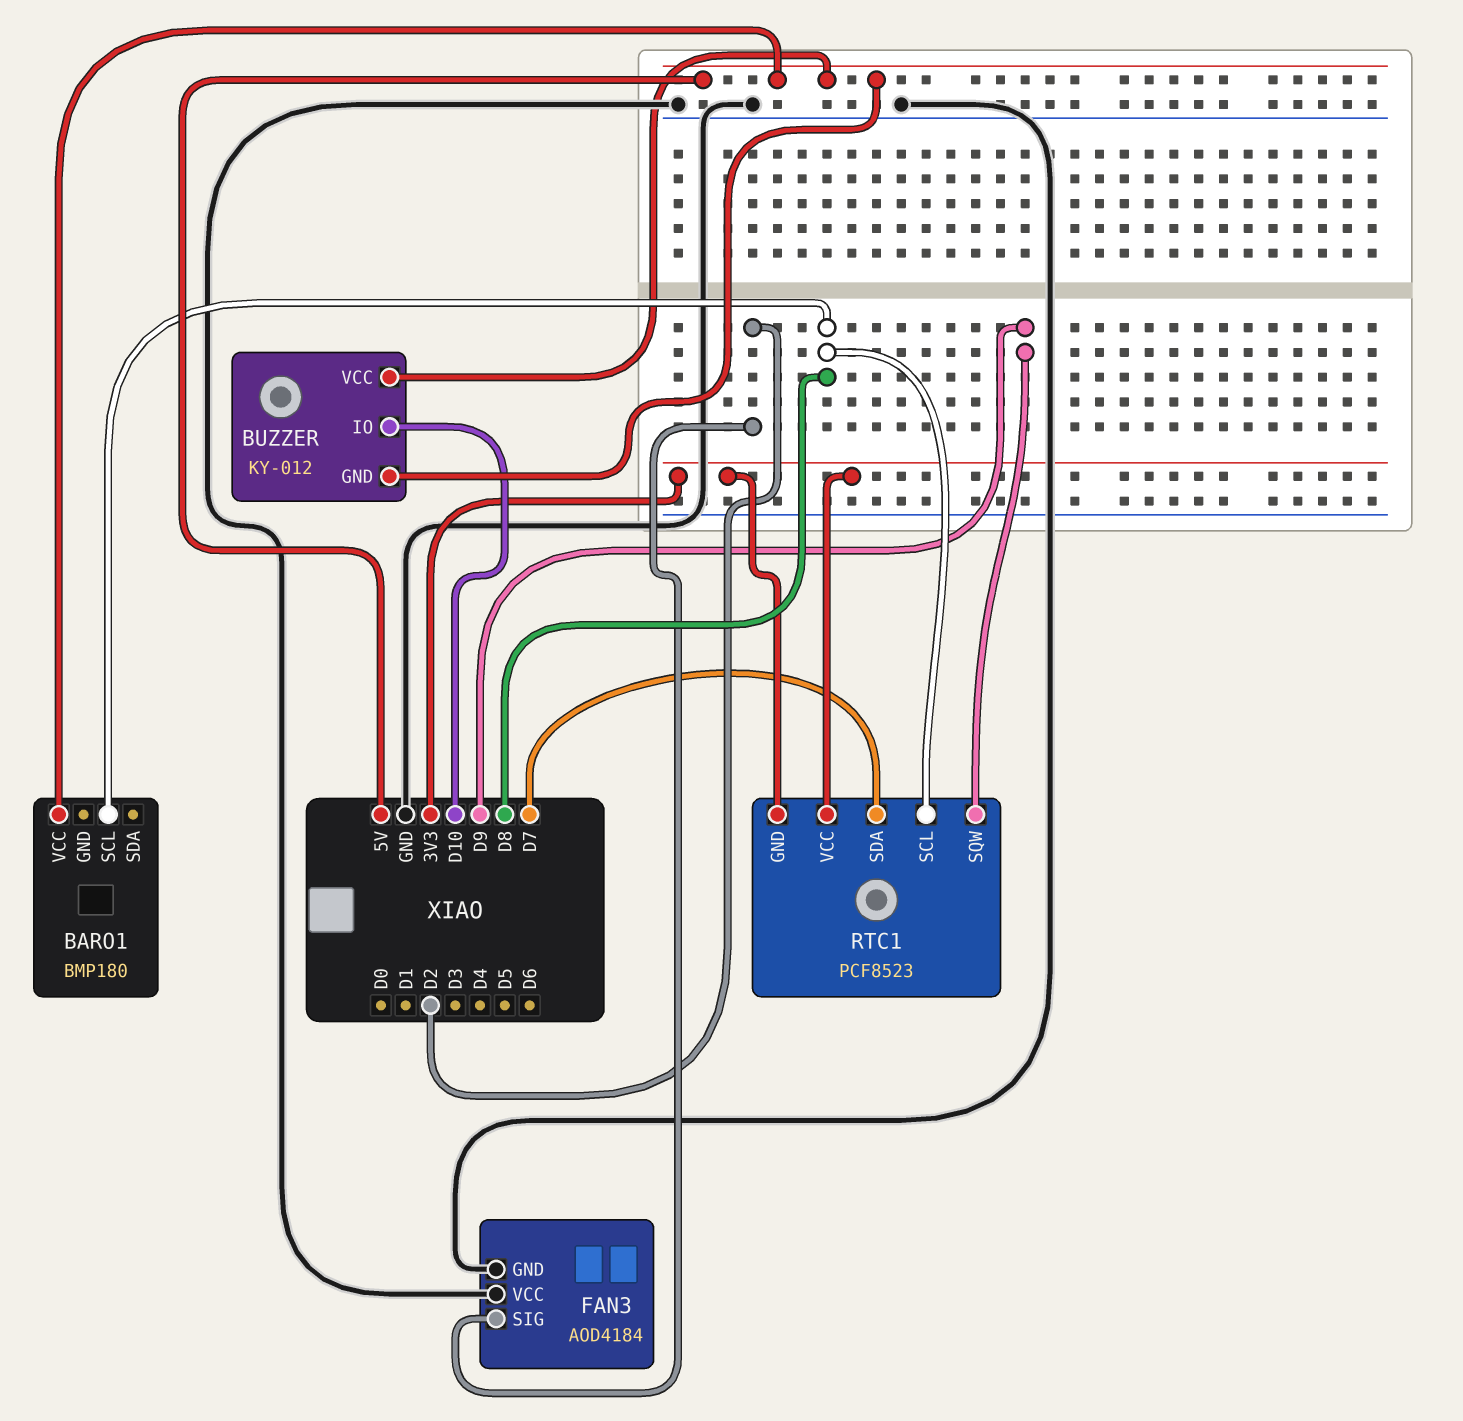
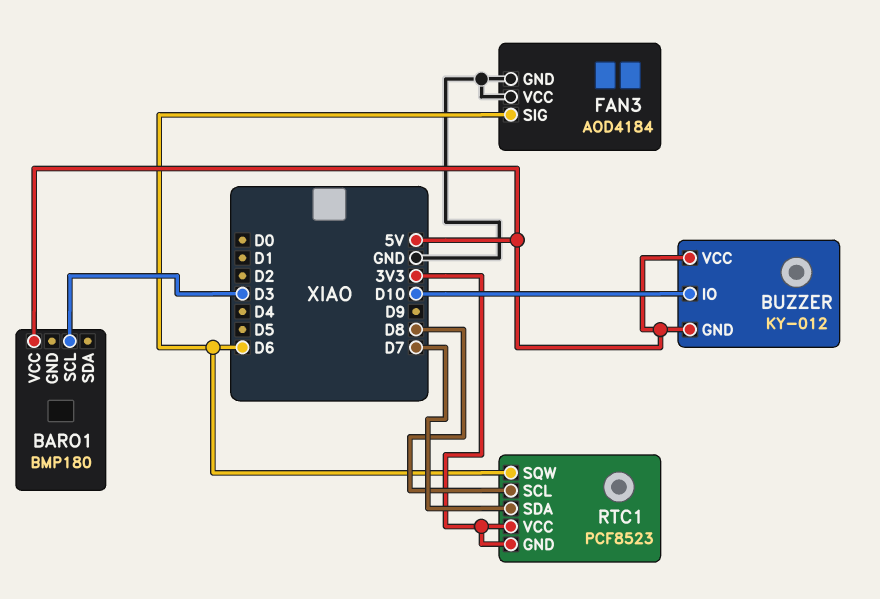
BARO1 pin SCL: D8 -> D3
FAN3 pin SIG: D2 -> D6
RTC1 pin SQW: D9 -> D6

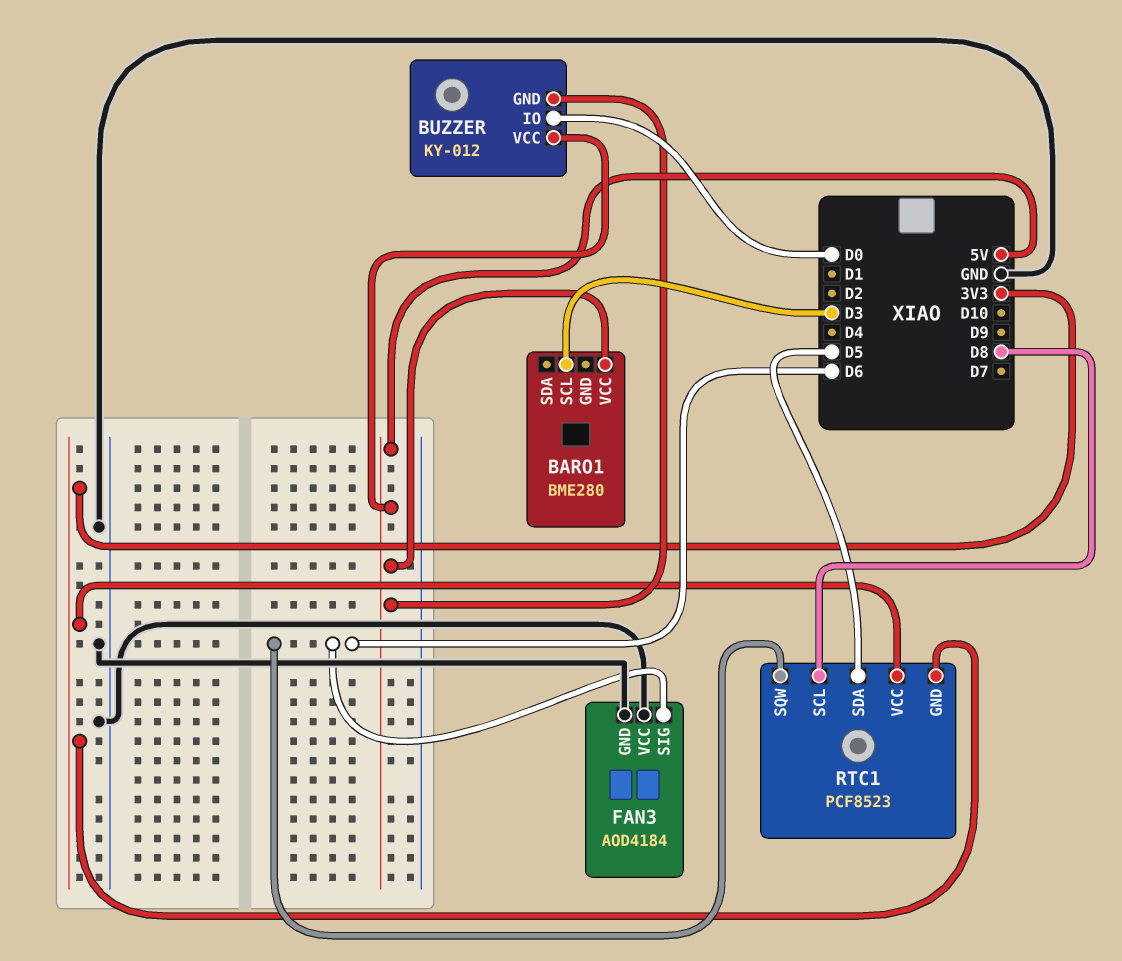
BARO1: BMP180 -> BME280
BUZZER pin IO: D10 -> D0
RTC1 pin SDA: D7 -> D5

